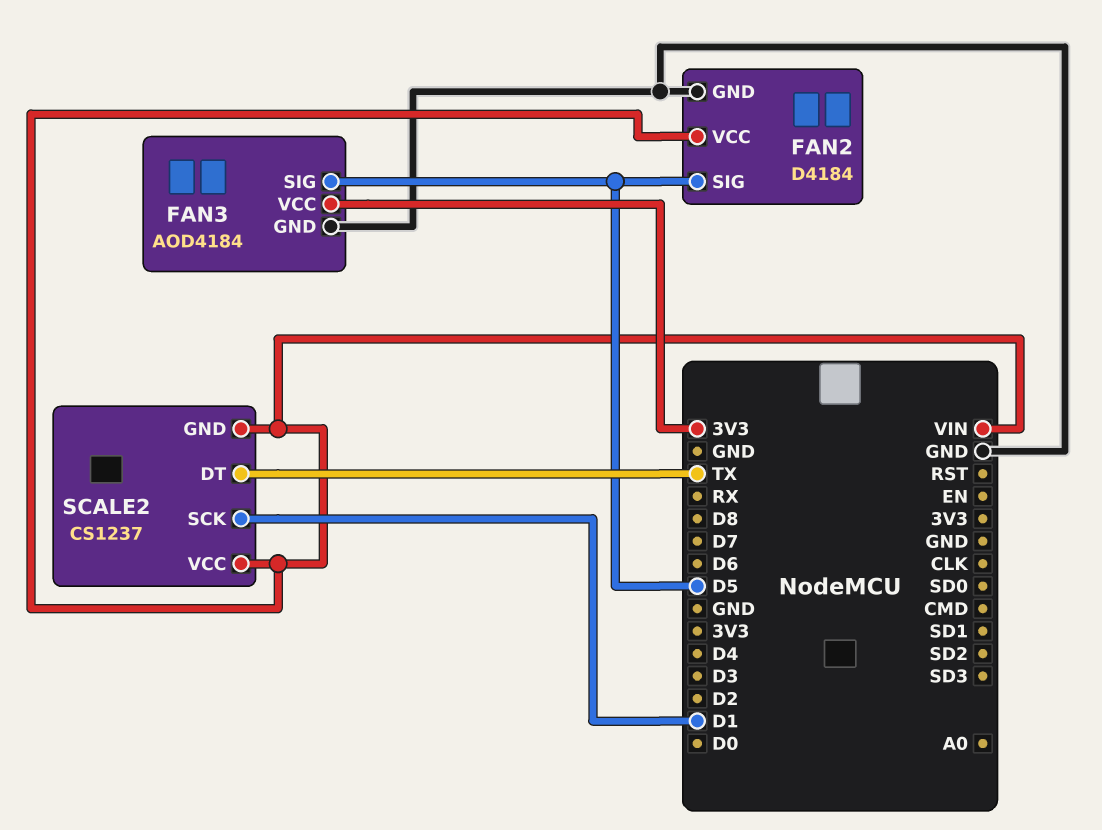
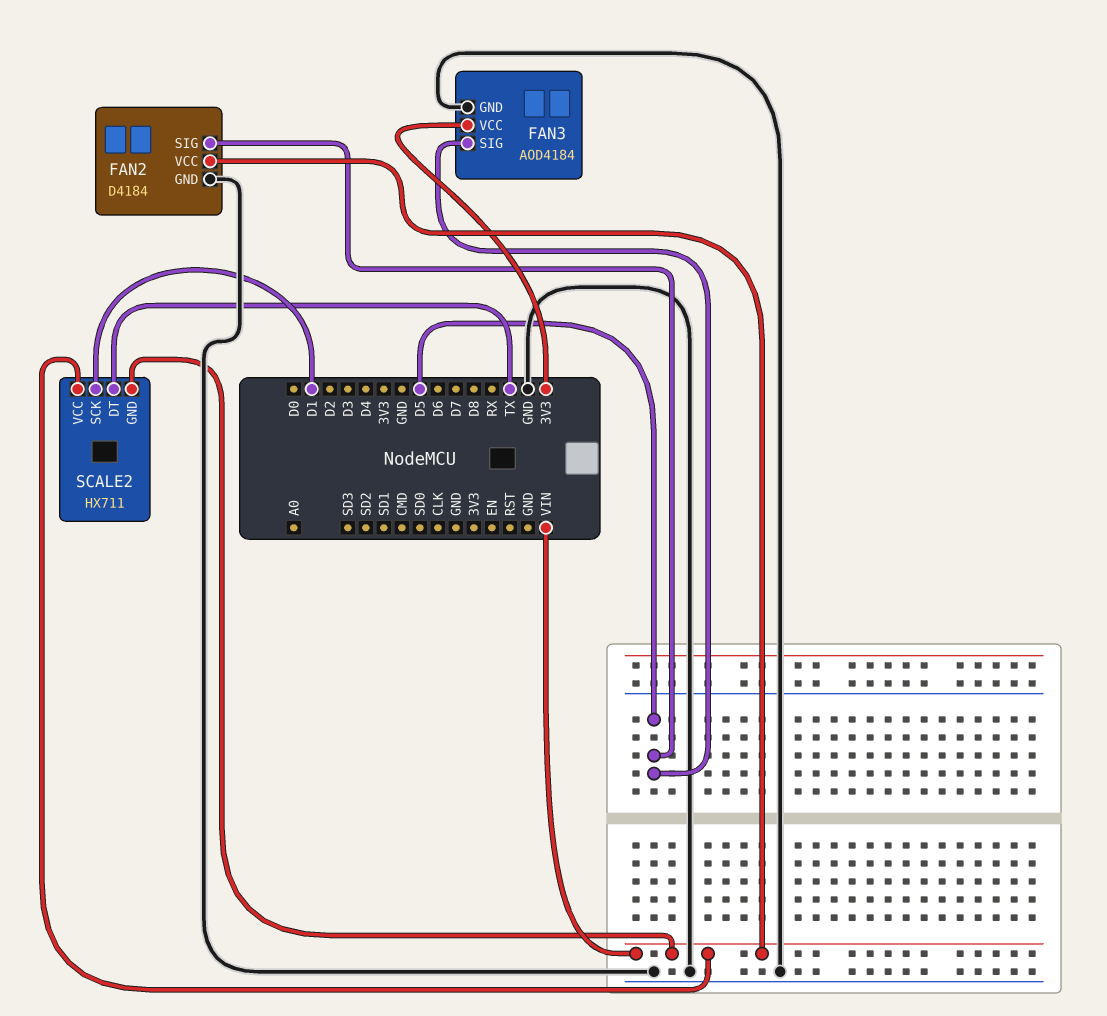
SCALE2: CS1237 -> HX711

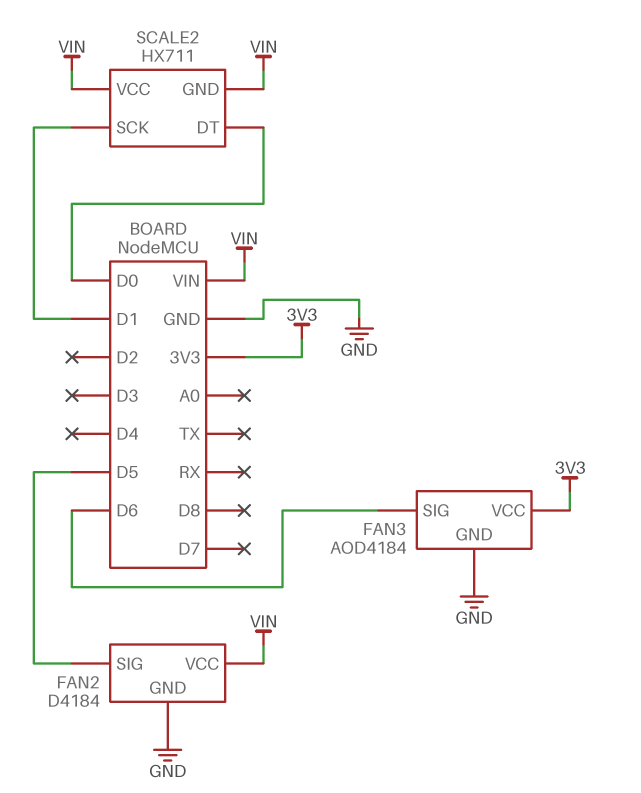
FAN3 pin SIG: D5 -> D6
SCALE2 pin DT: TX -> D0

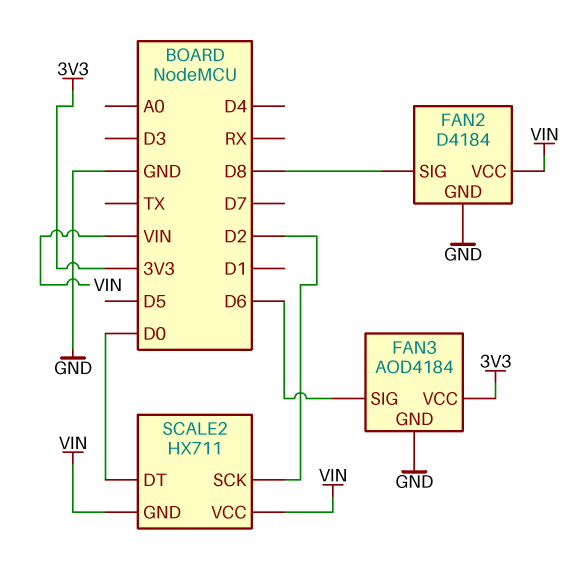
FAN2 pin SIG: D5 -> D8
SCALE2 pin SCK: D1 -> D2

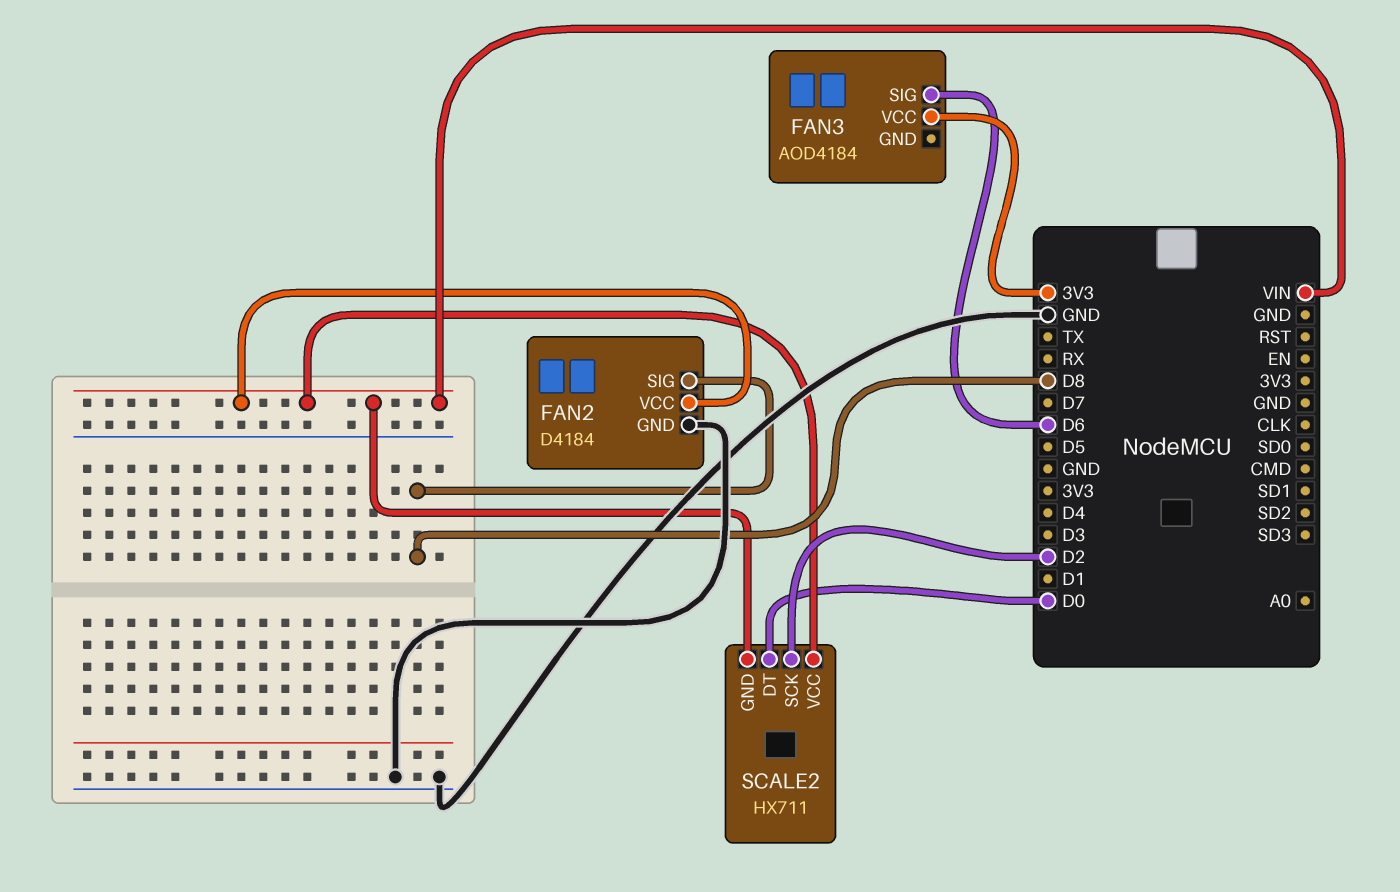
FAN3 pin GND: GND -> none

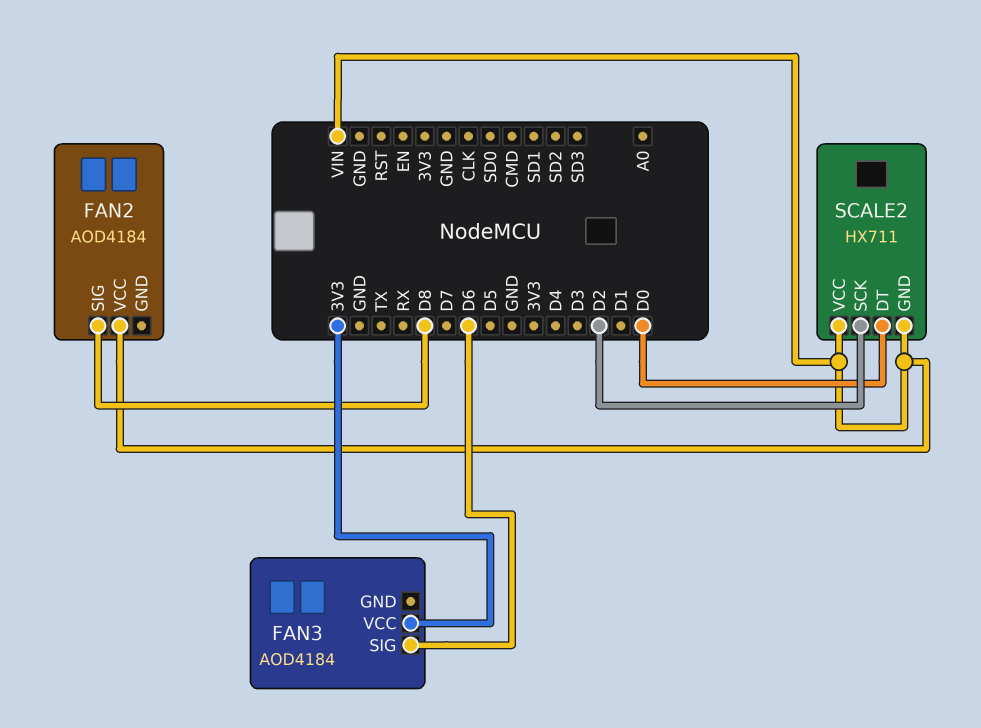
FAN2: D4184 -> AOD4184
FAN2 pin GND: GND -> none

